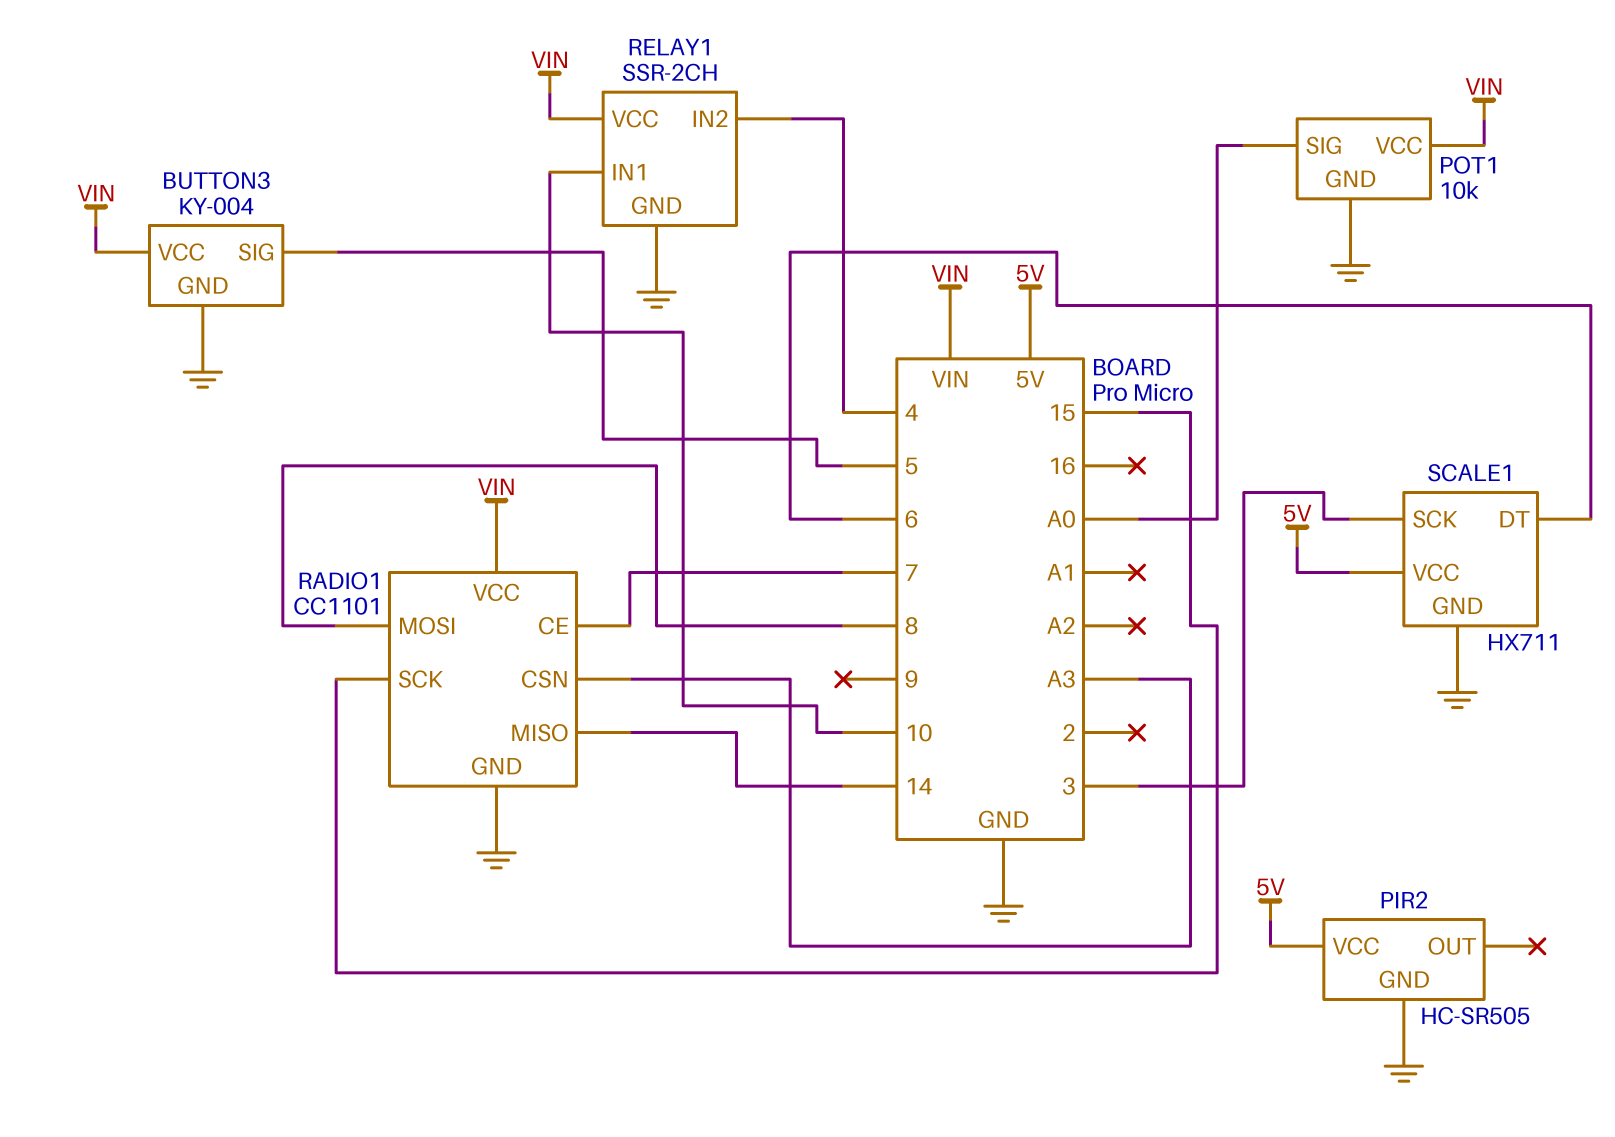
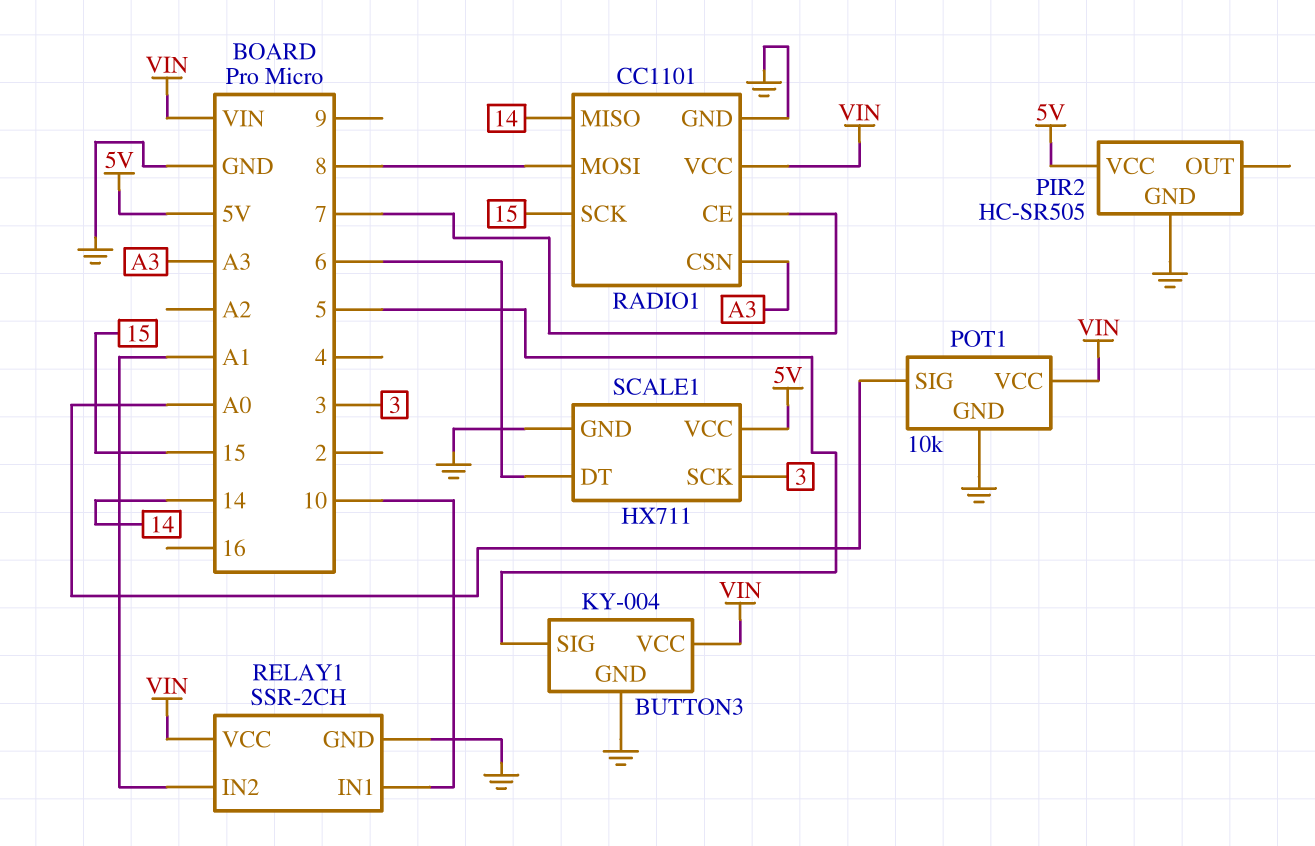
RELAY1 pin IN2: 4 -> A1

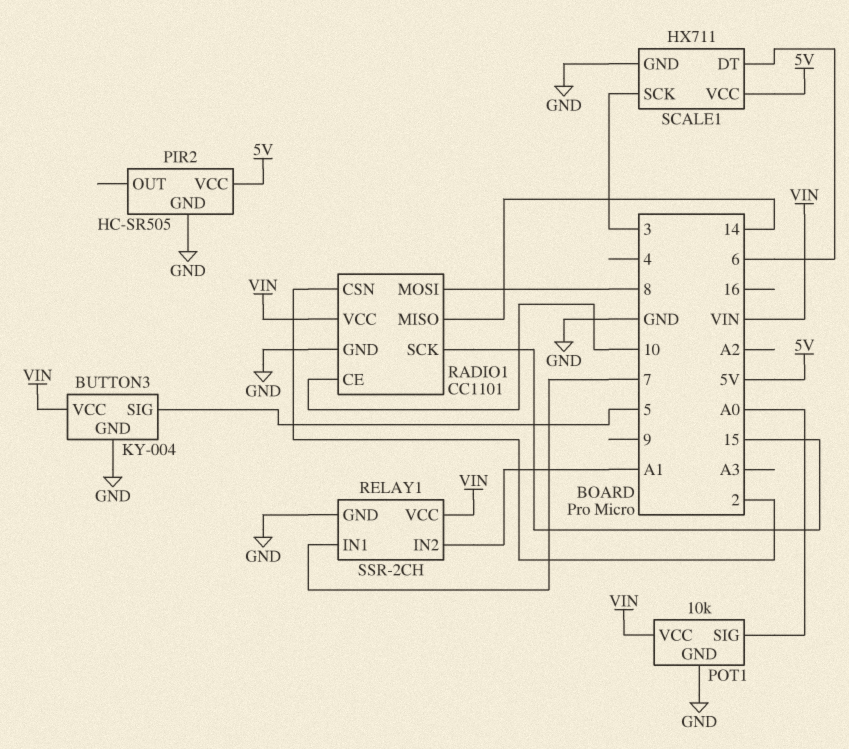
RADIO1 pin CE: 7 -> 10
RADIO1 pin CSN: A3 -> 2
RELAY1 pin IN1: 10 -> 7

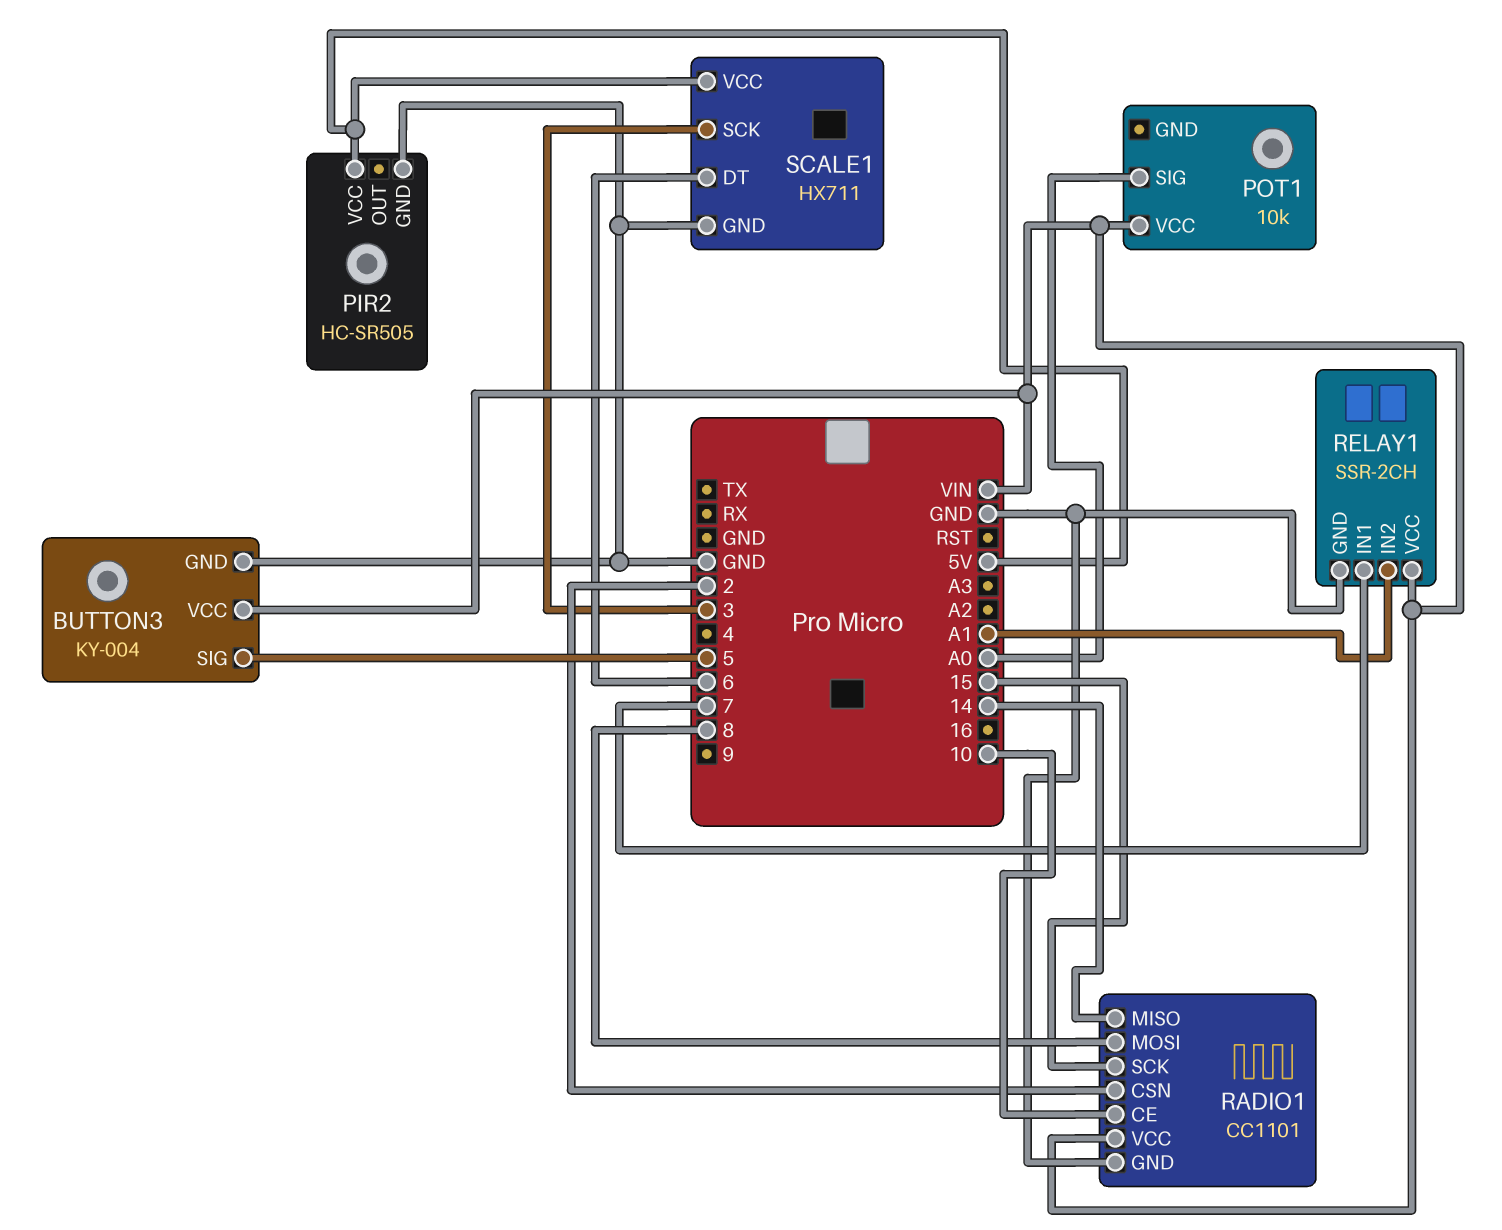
POT1 pin GND: GND -> none

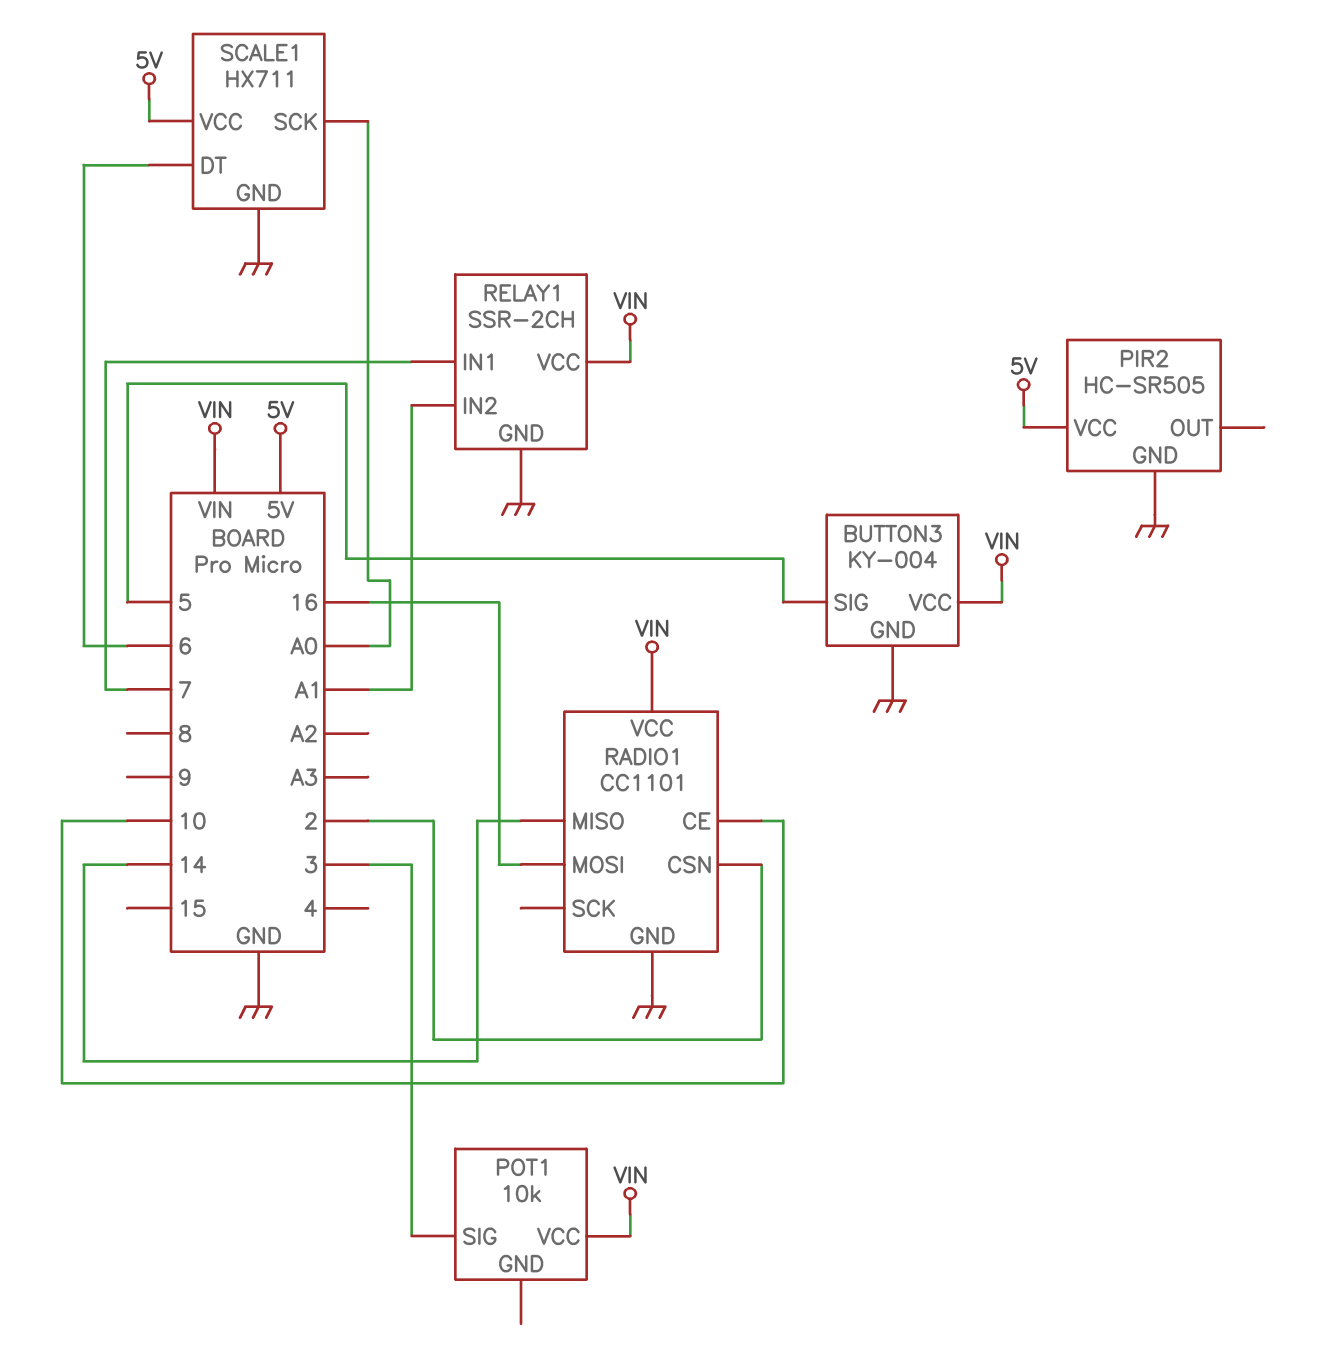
POT1 pin SIG: A0 -> 3
RADIO1 pin MOSI: 8 -> 16
RADIO1 pin SCK: 15 -> none
SCALE1 pin SCK: 3 -> A0

